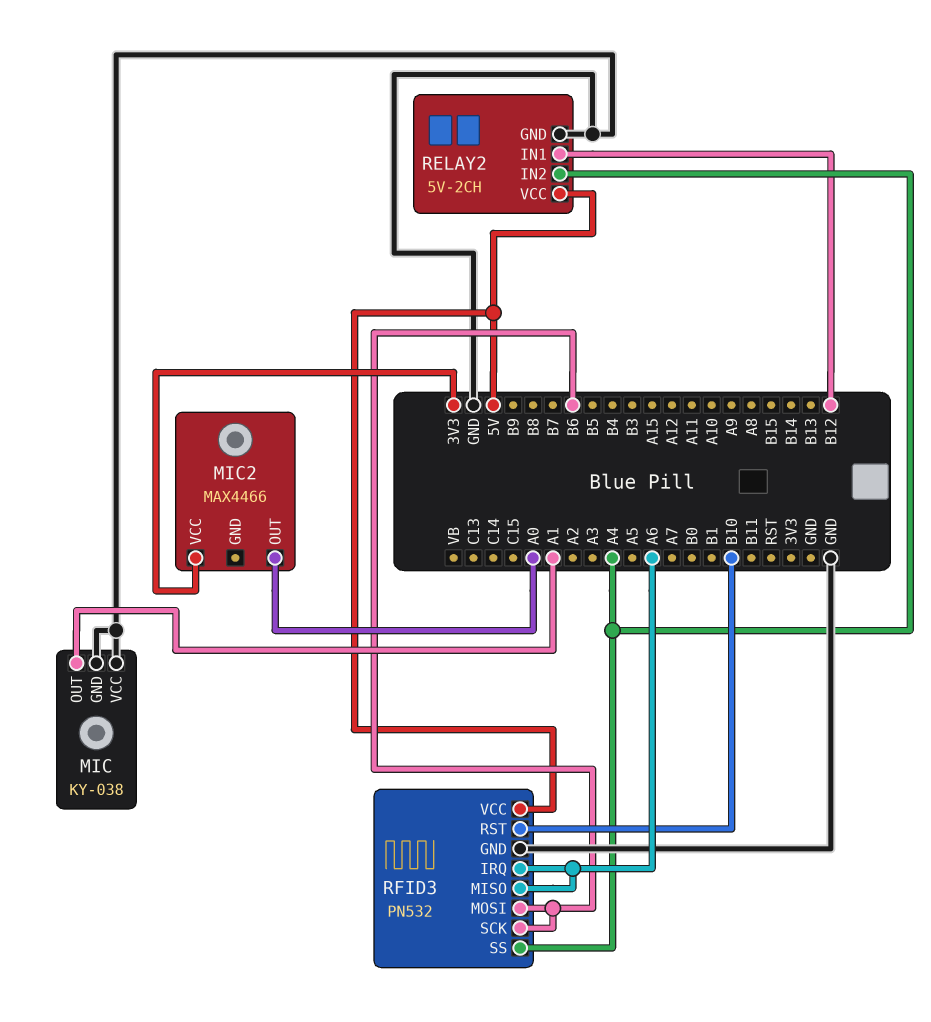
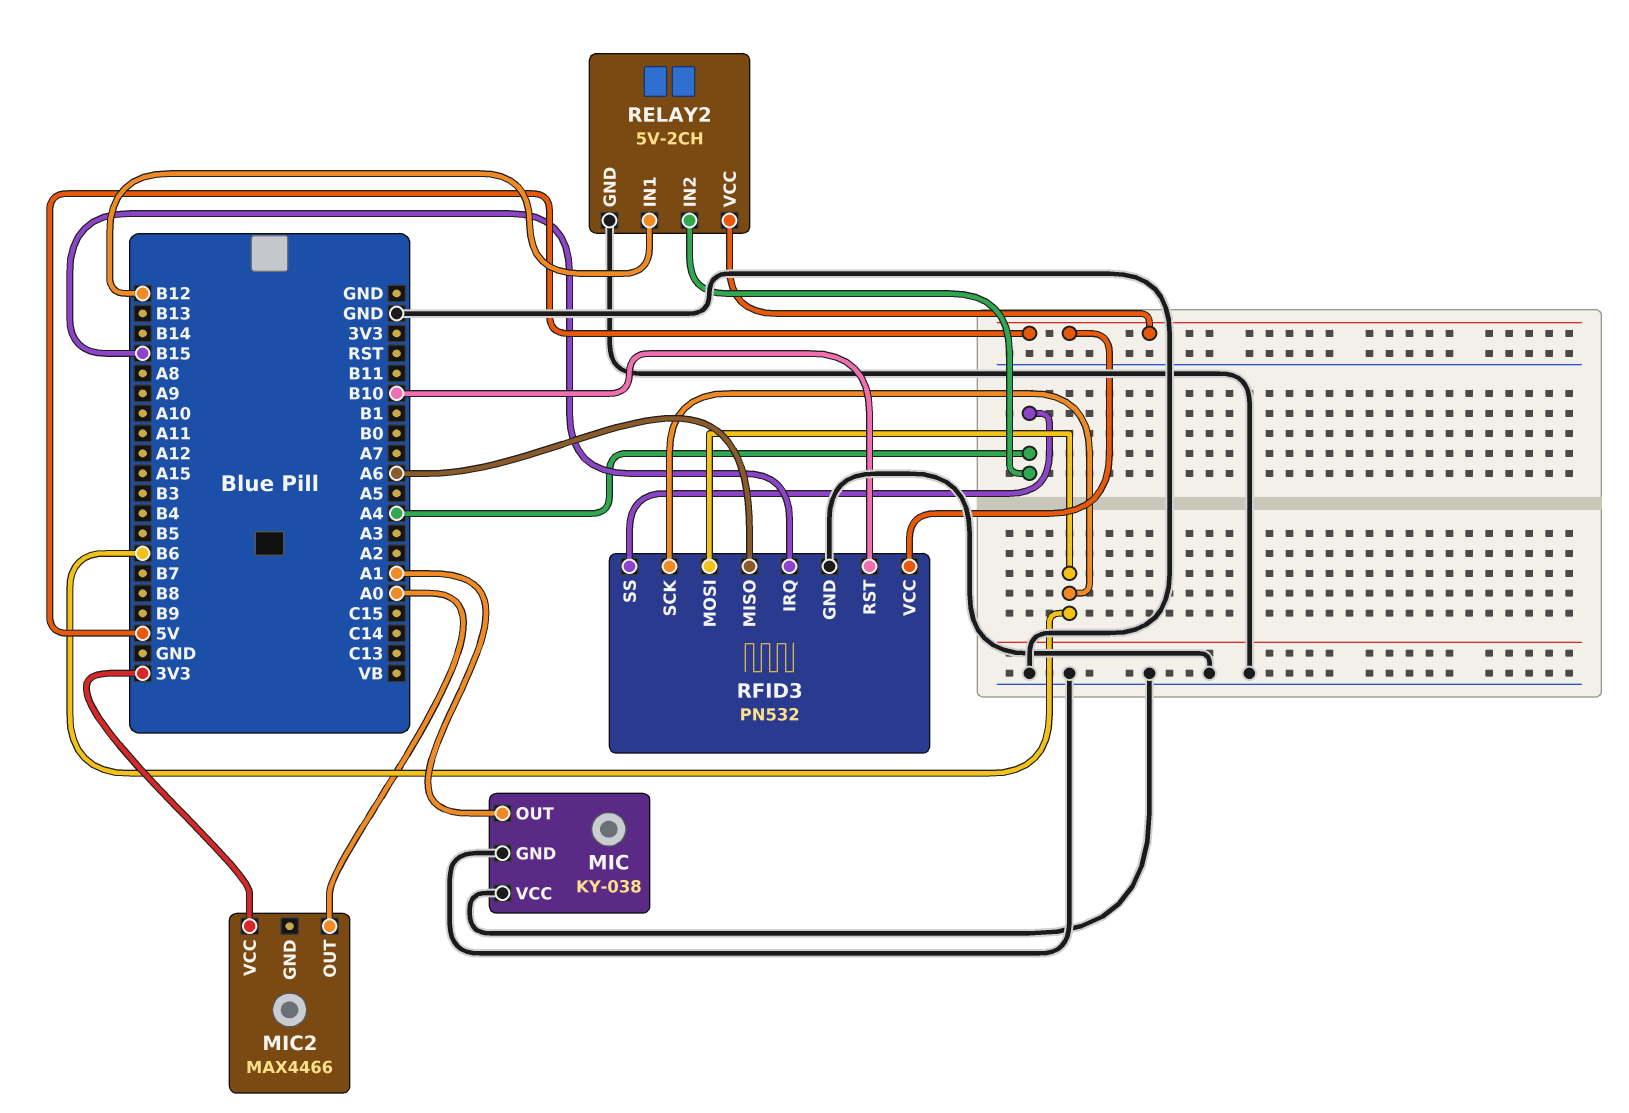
RFID3 pin IRQ: A6 -> B15

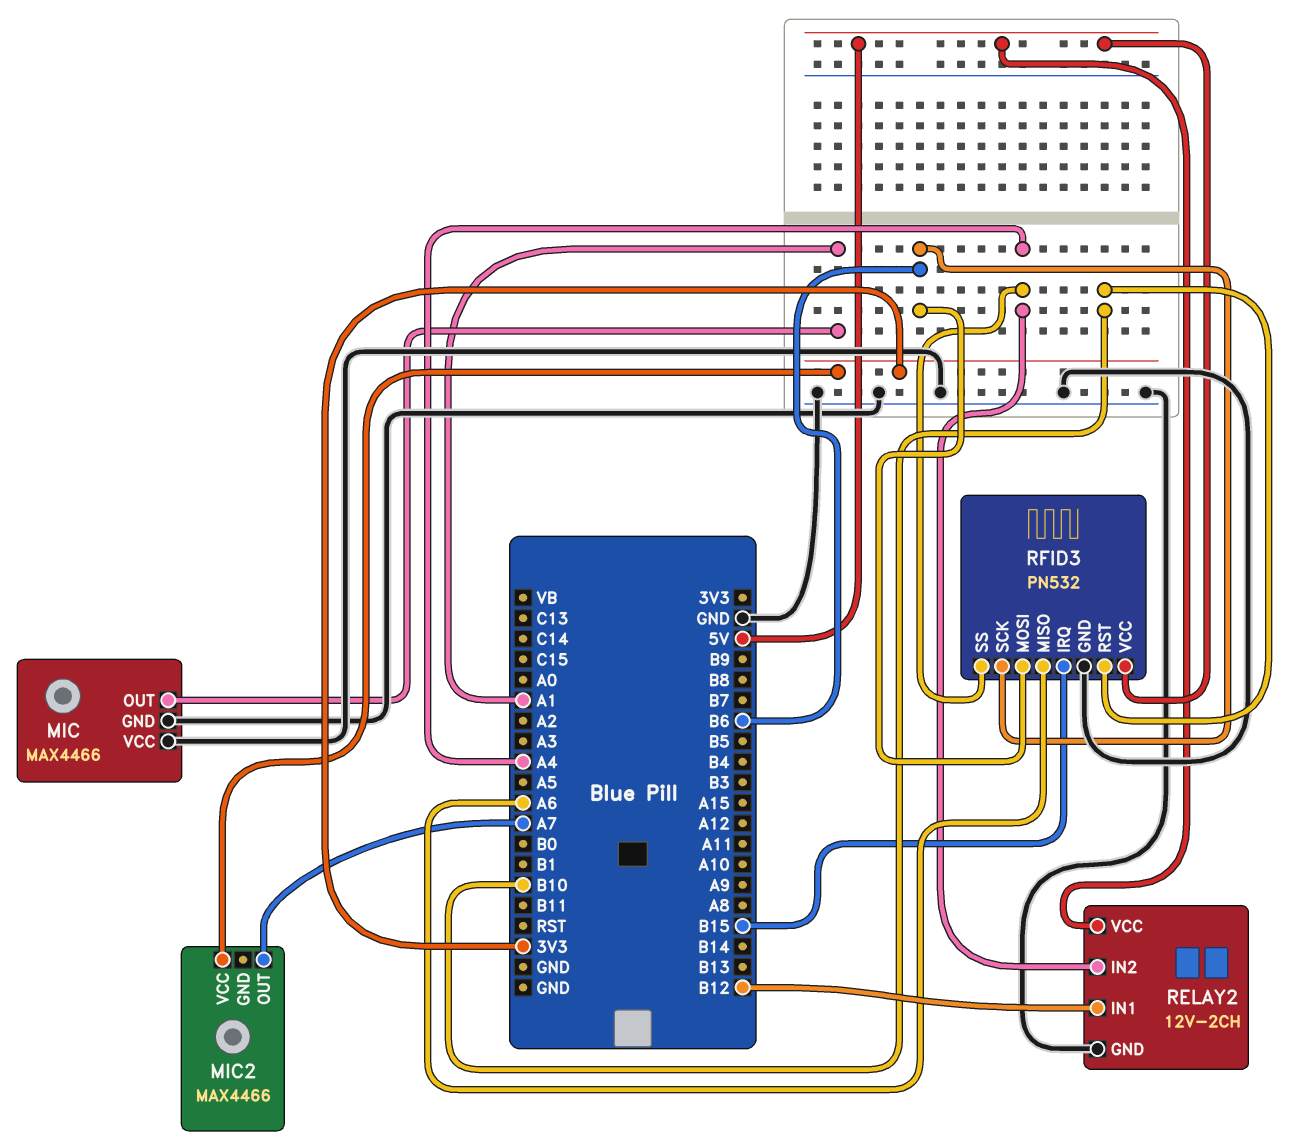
MIC: KY-038 -> MAX4466
MIC2 pin OUT: A0 -> A7
RELAY2: 5V-2CH -> 12V-2CH

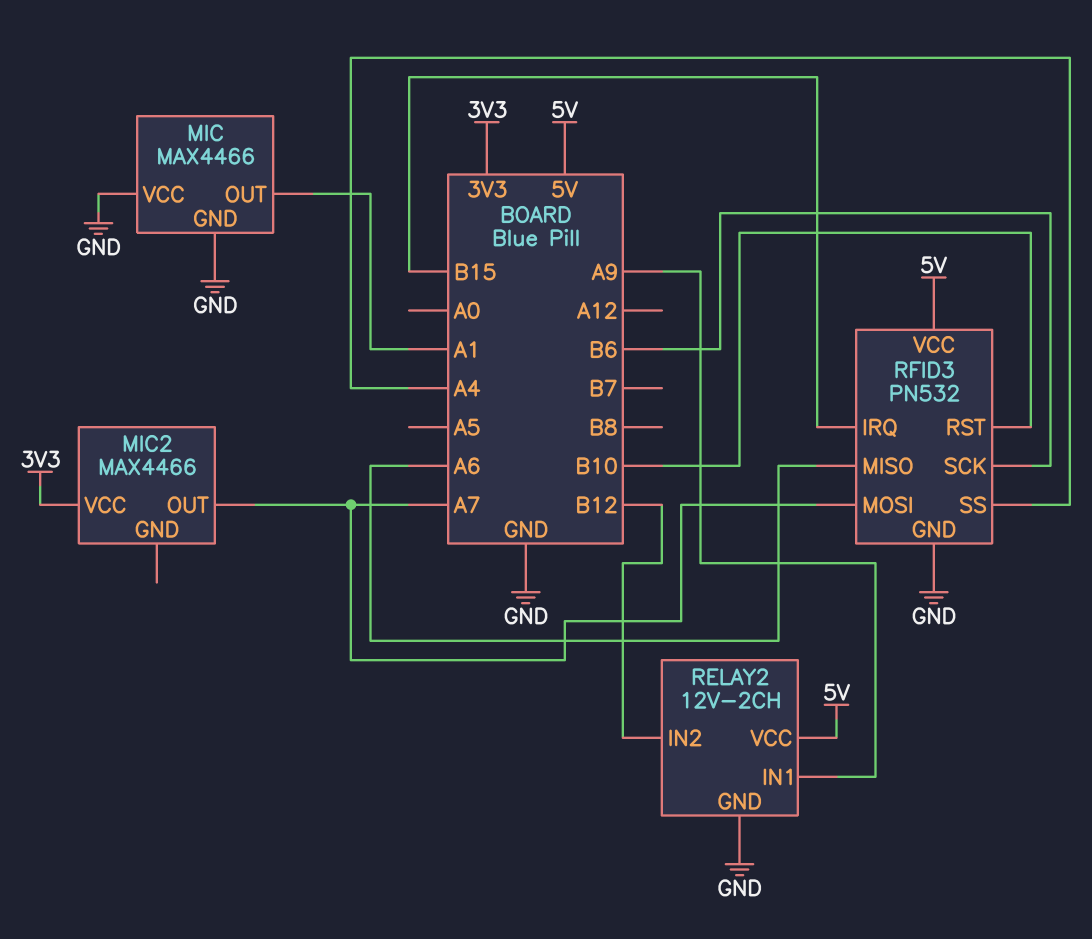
RELAY2 pin IN1: B12 -> A9
RELAY2 pin IN2: A4 -> B12
RFID3 pin MOSI: B6 -> A7

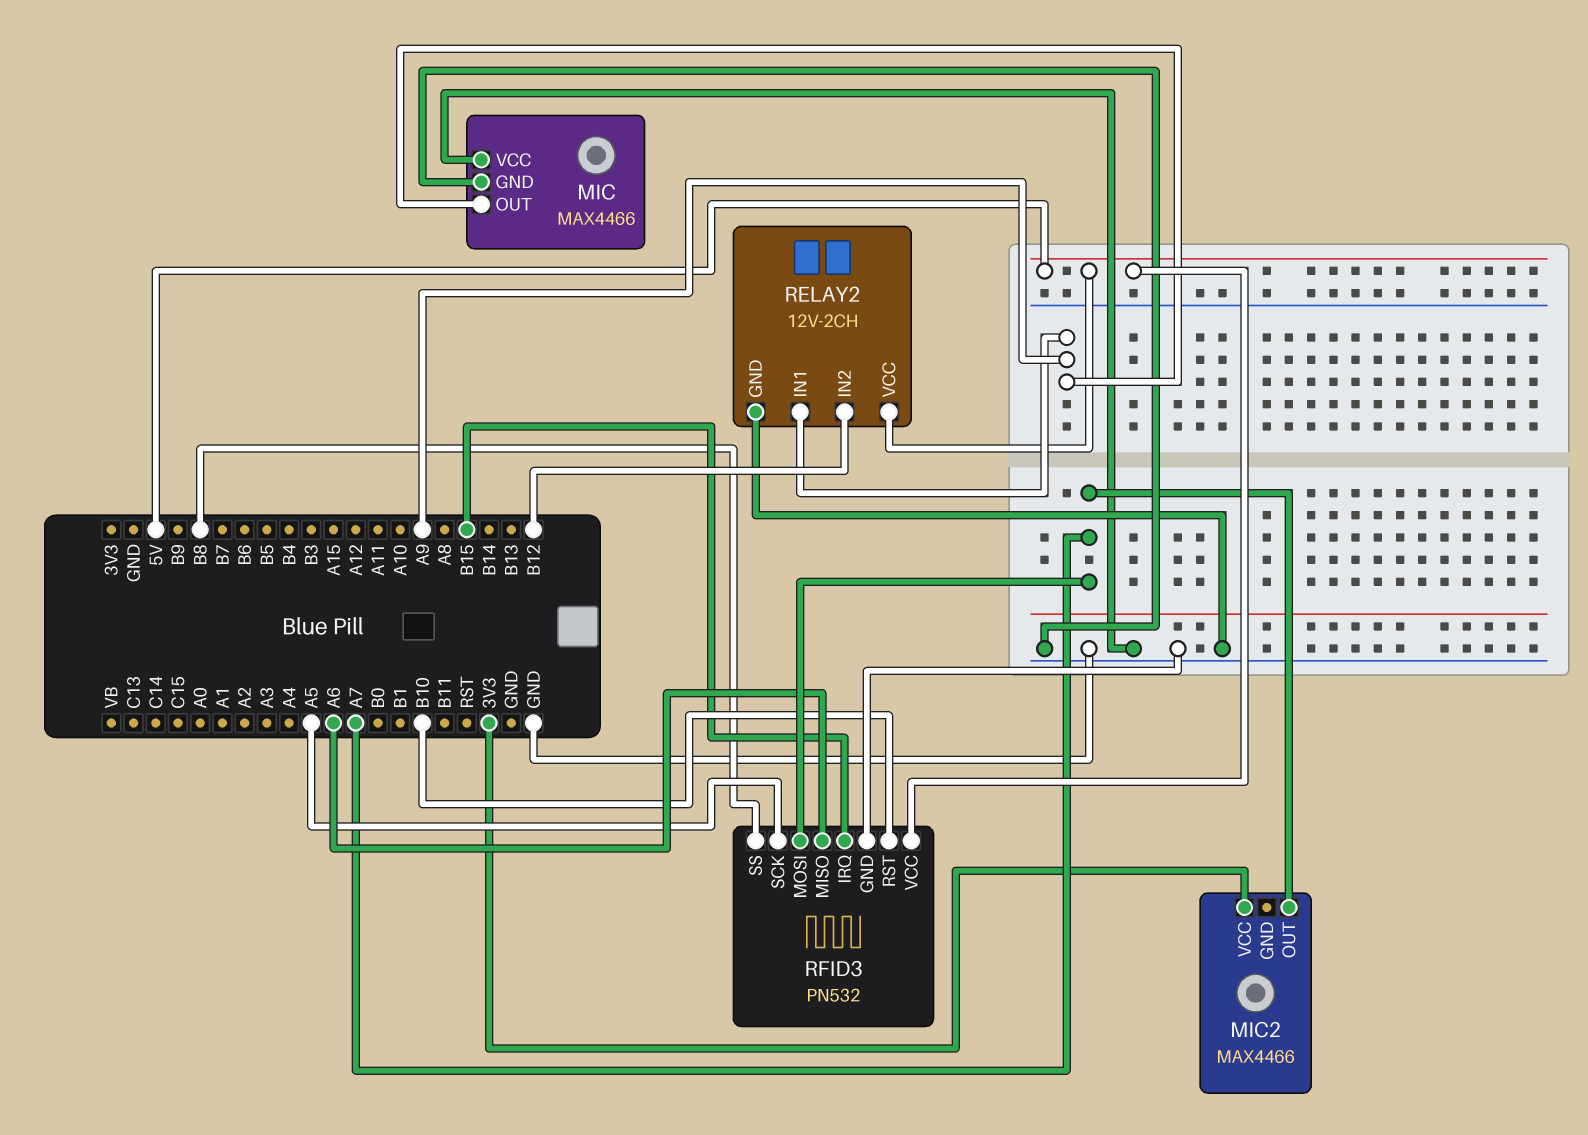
MIC pin OUT: A1 -> A9
RFID3 pin SCK: B6 -> A5
RFID3 pin SS: A4 -> B8

